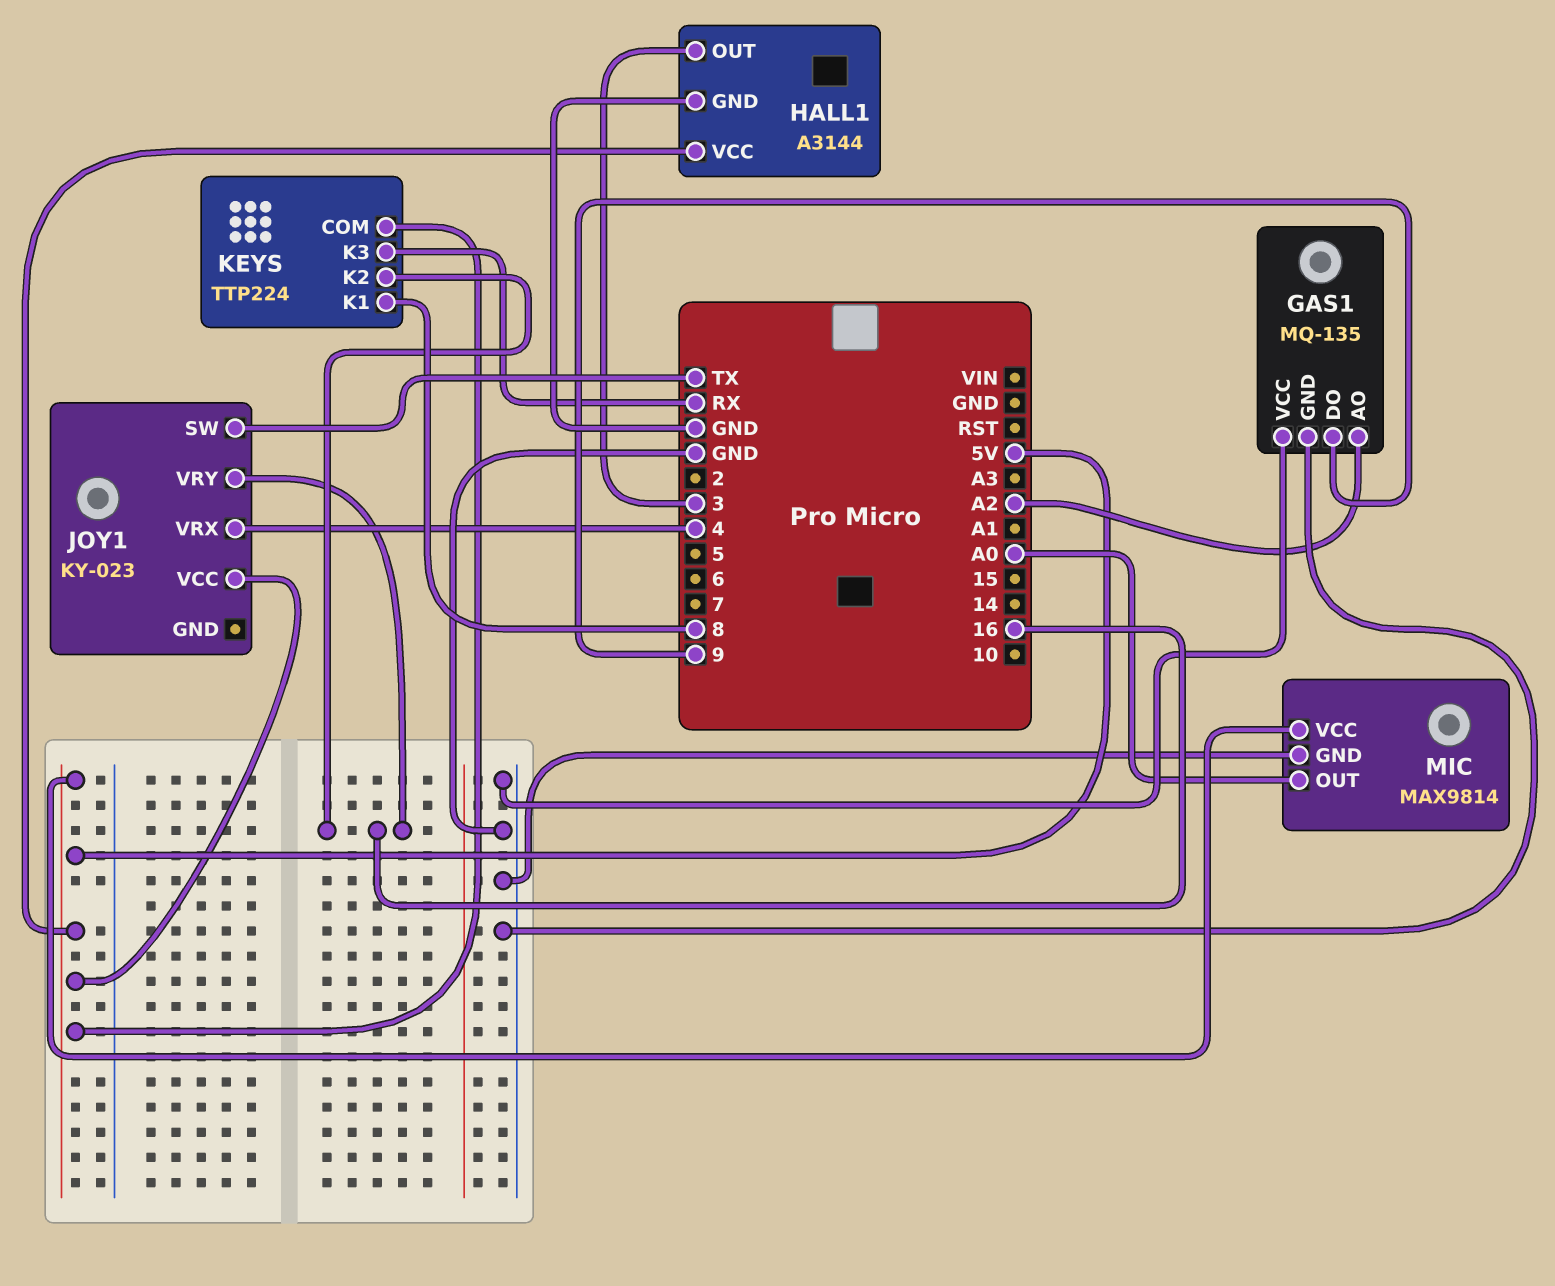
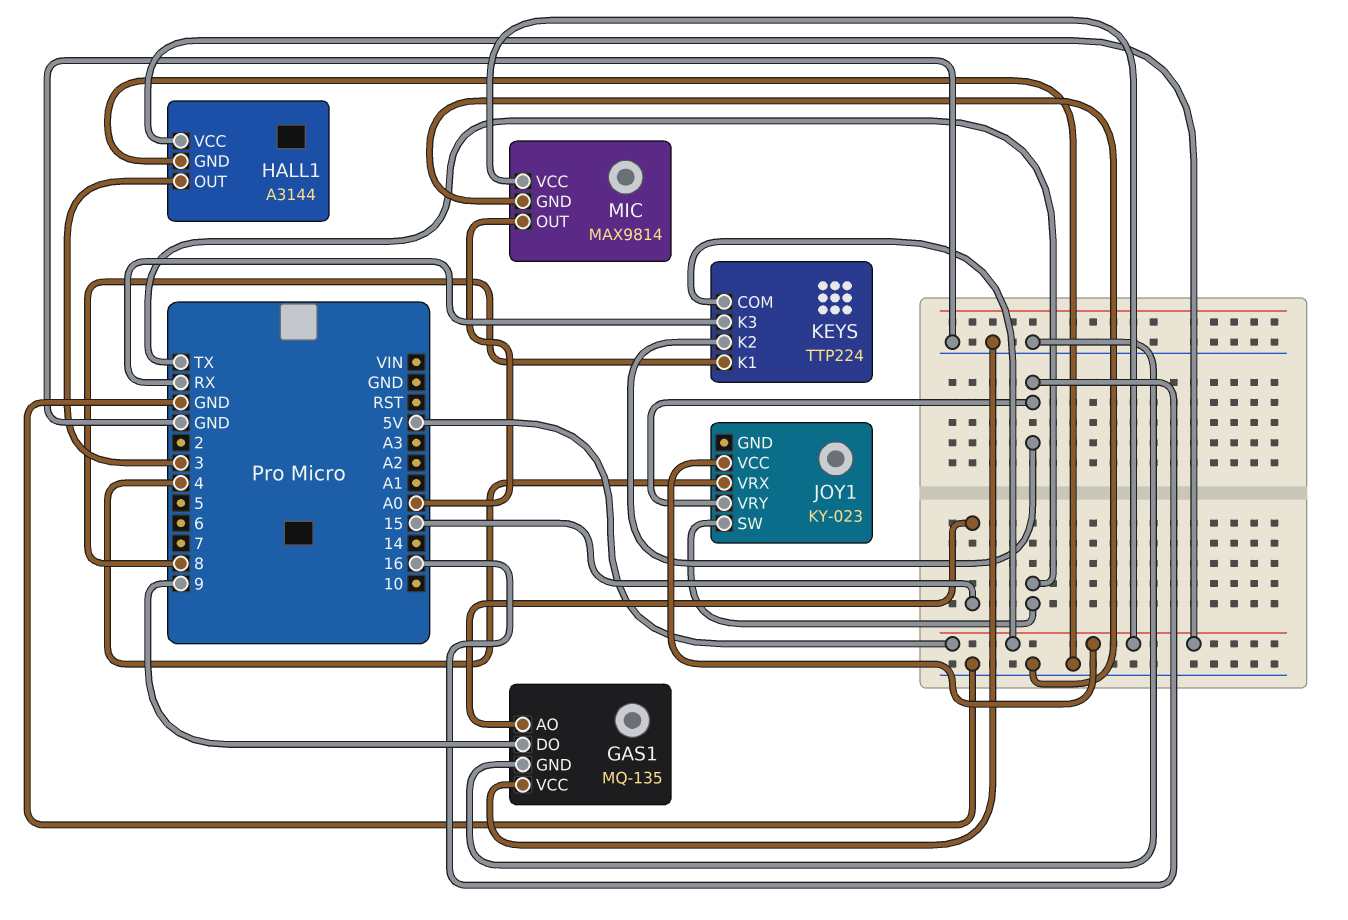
GAS1 pin AO: A2 -> 15

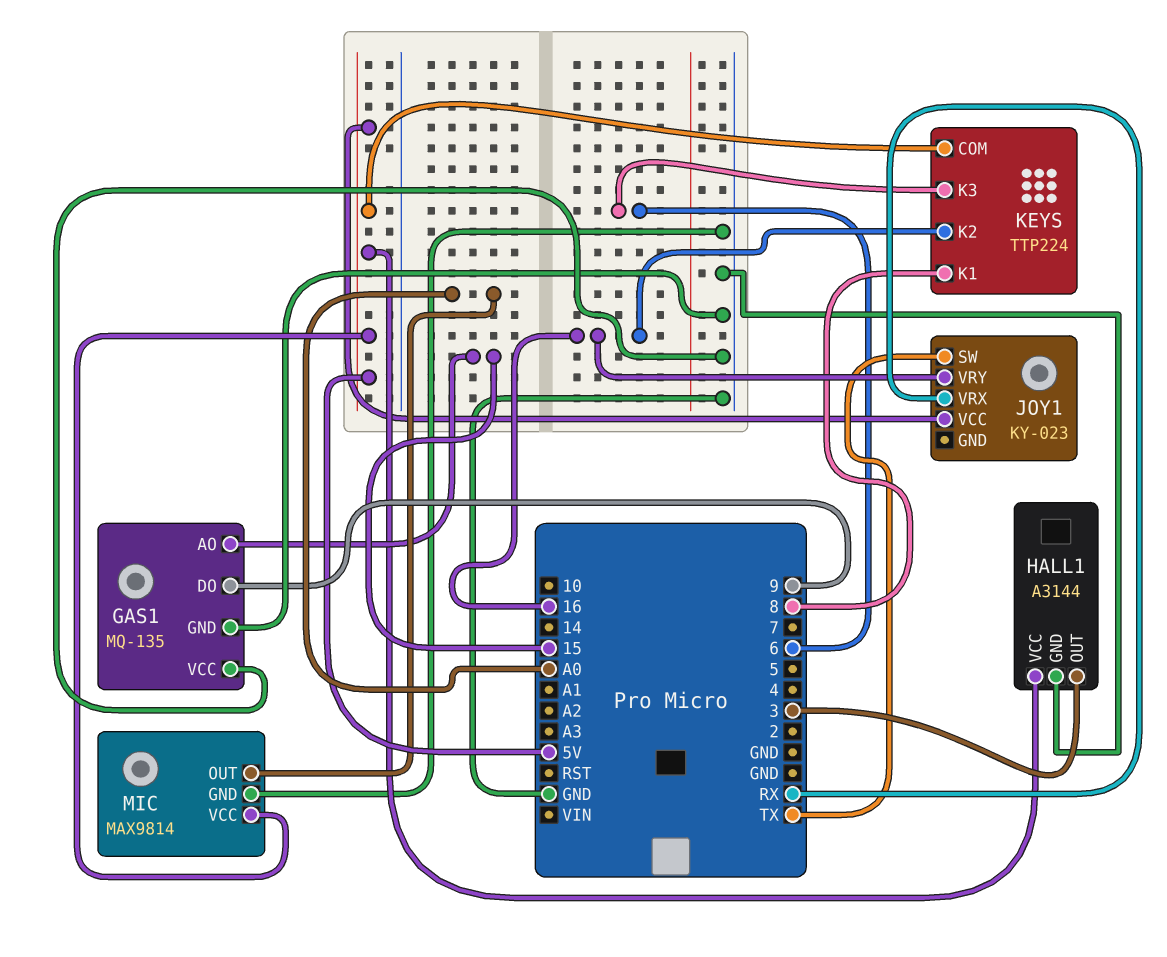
JOY1 pin VRX: 4 -> RX
KEYS pin K3: RX -> 6

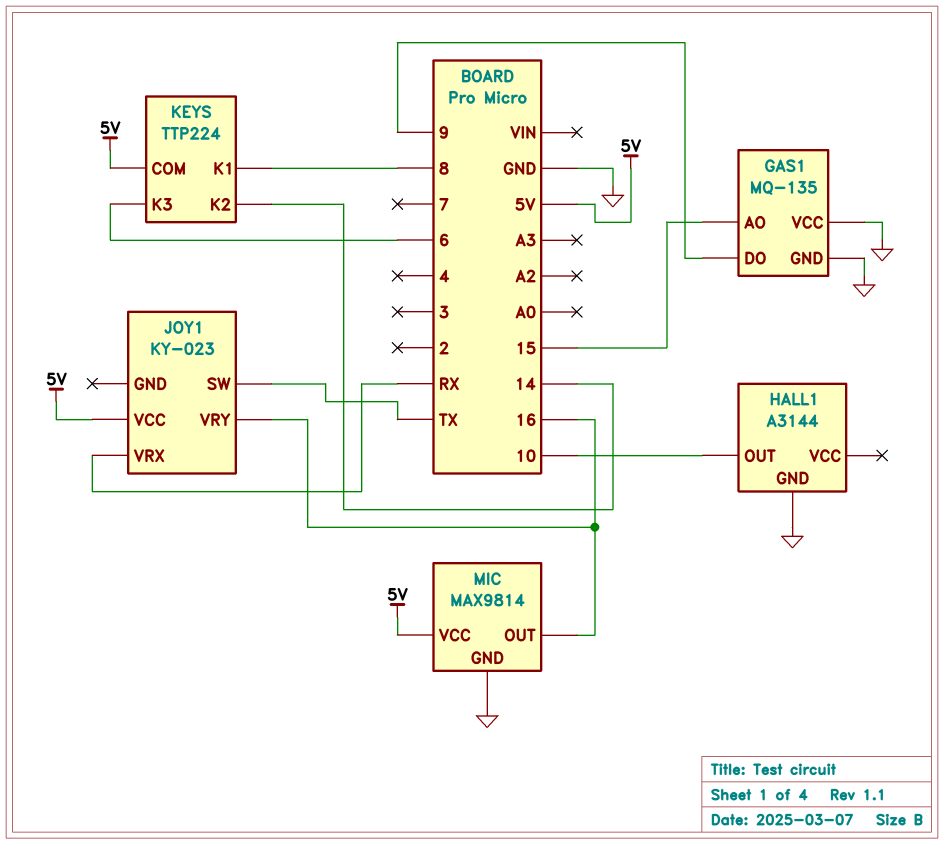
HALL1 pin OUT: 3 -> 10
HALL1 pin VCC: 5V -> none
KEYS pin K2: 16 -> 14
MIC pin OUT: A0 -> 16

